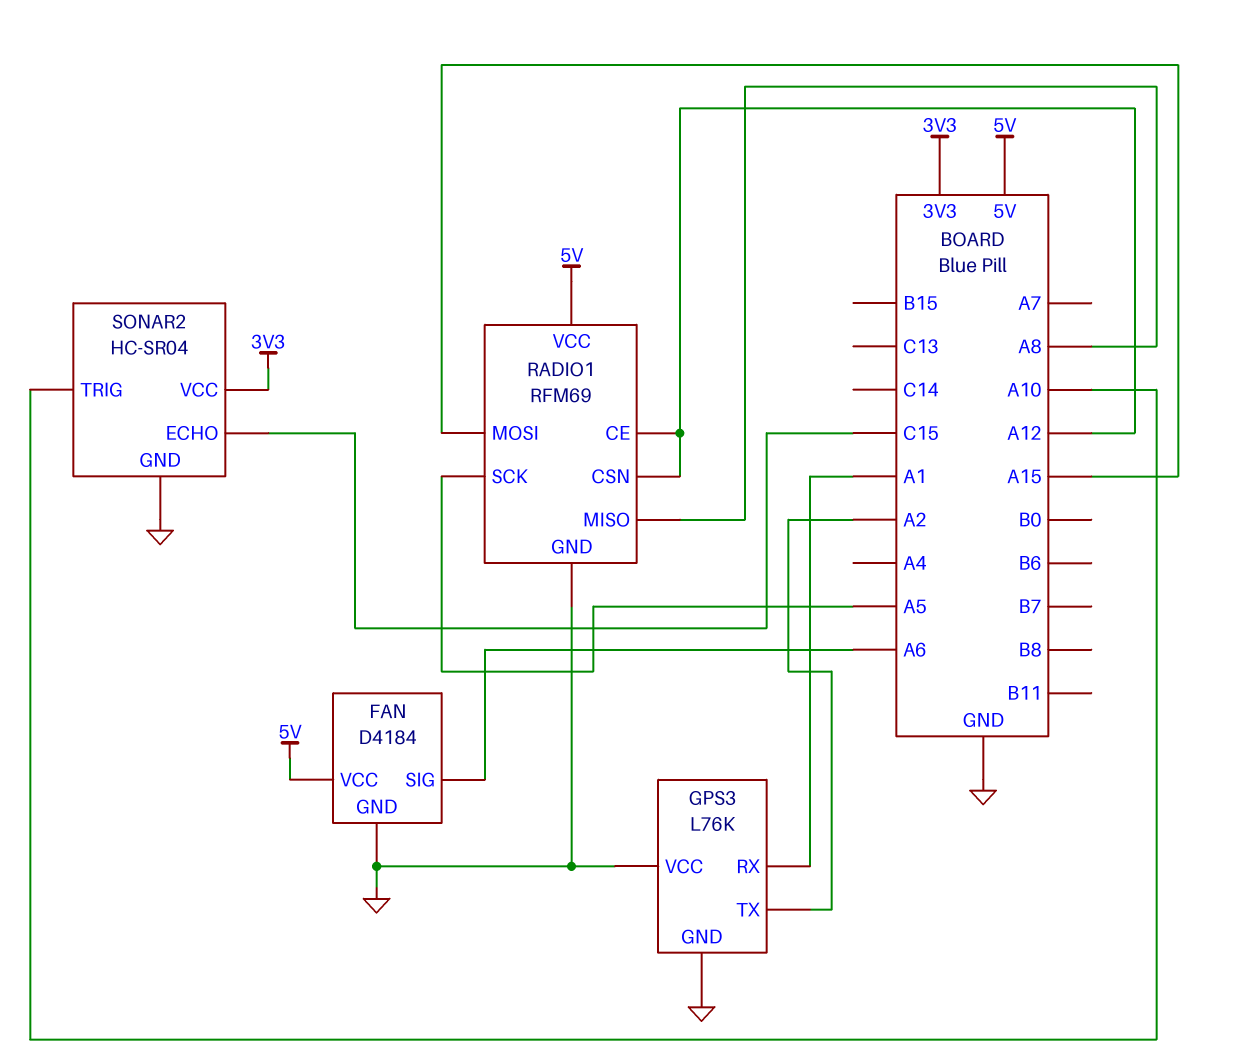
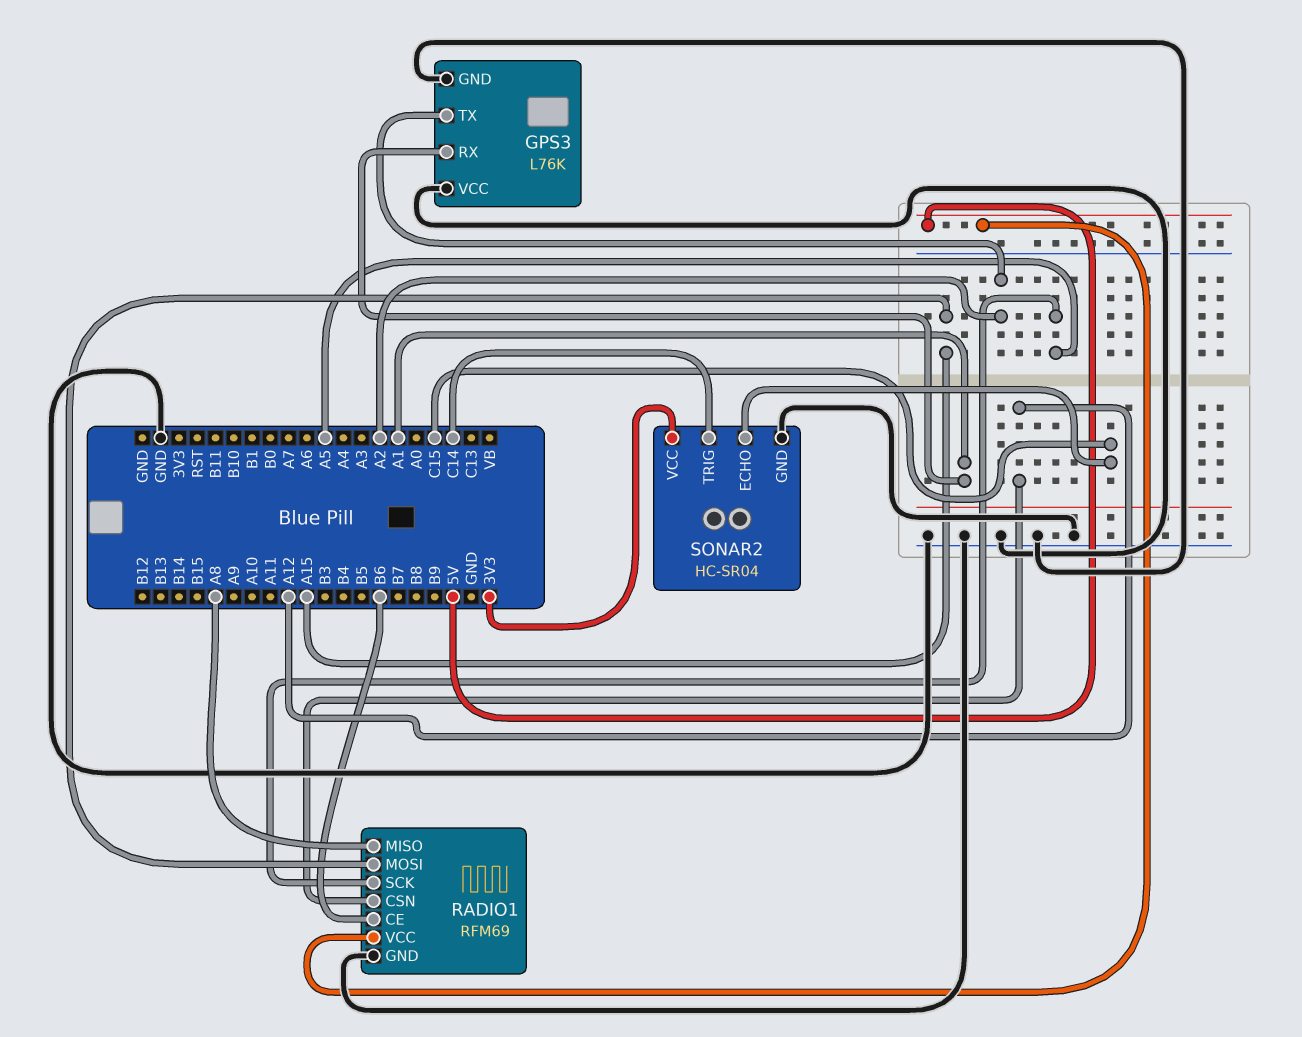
FAN: D4184 -> none
FAN pin GND: GND -> none
FAN pin SIG: A6 -> none
FAN pin VCC: 5V -> none
RADIO1 pin CE: A12 -> B6
SONAR2 pin TRIG: A10 -> C14

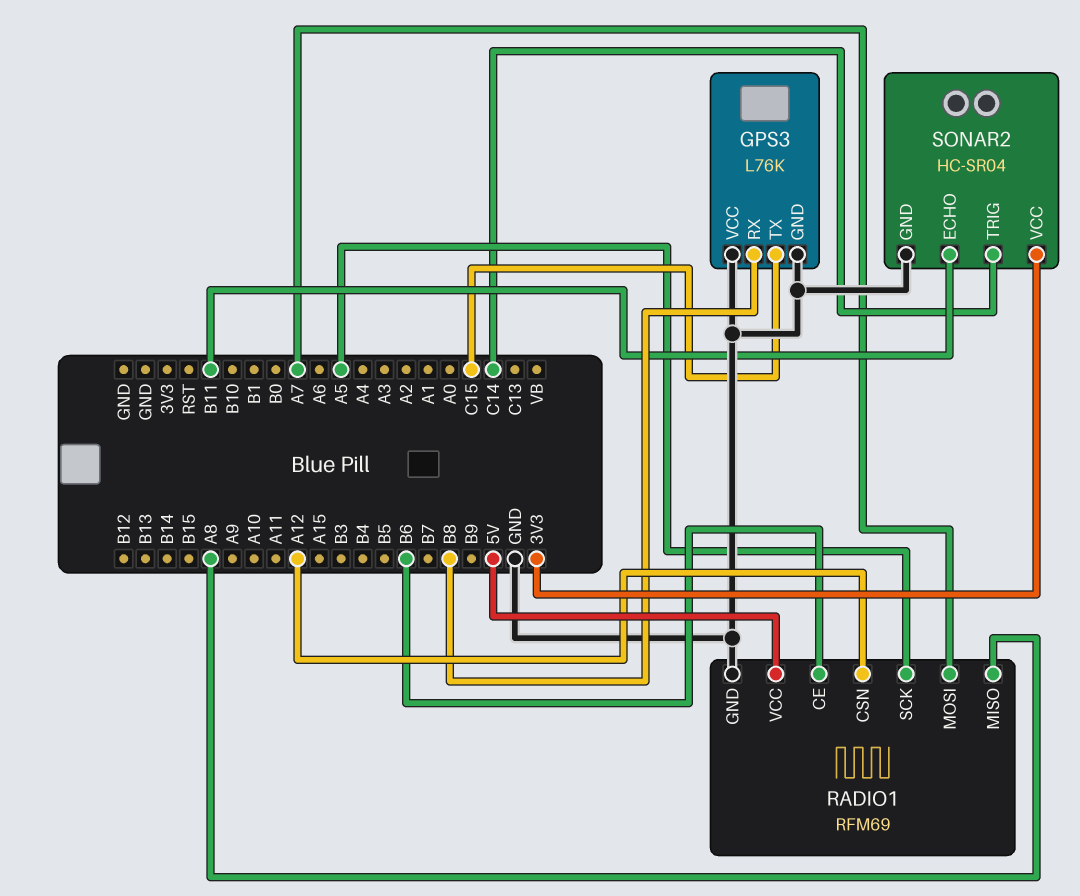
GPS3 pin RX: A1 -> B8
GPS3 pin TX: A2 -> C15
RADIO1 pin MOSI: A15 -> A7
SONAR2 pin ECHO: C15 -> B11

